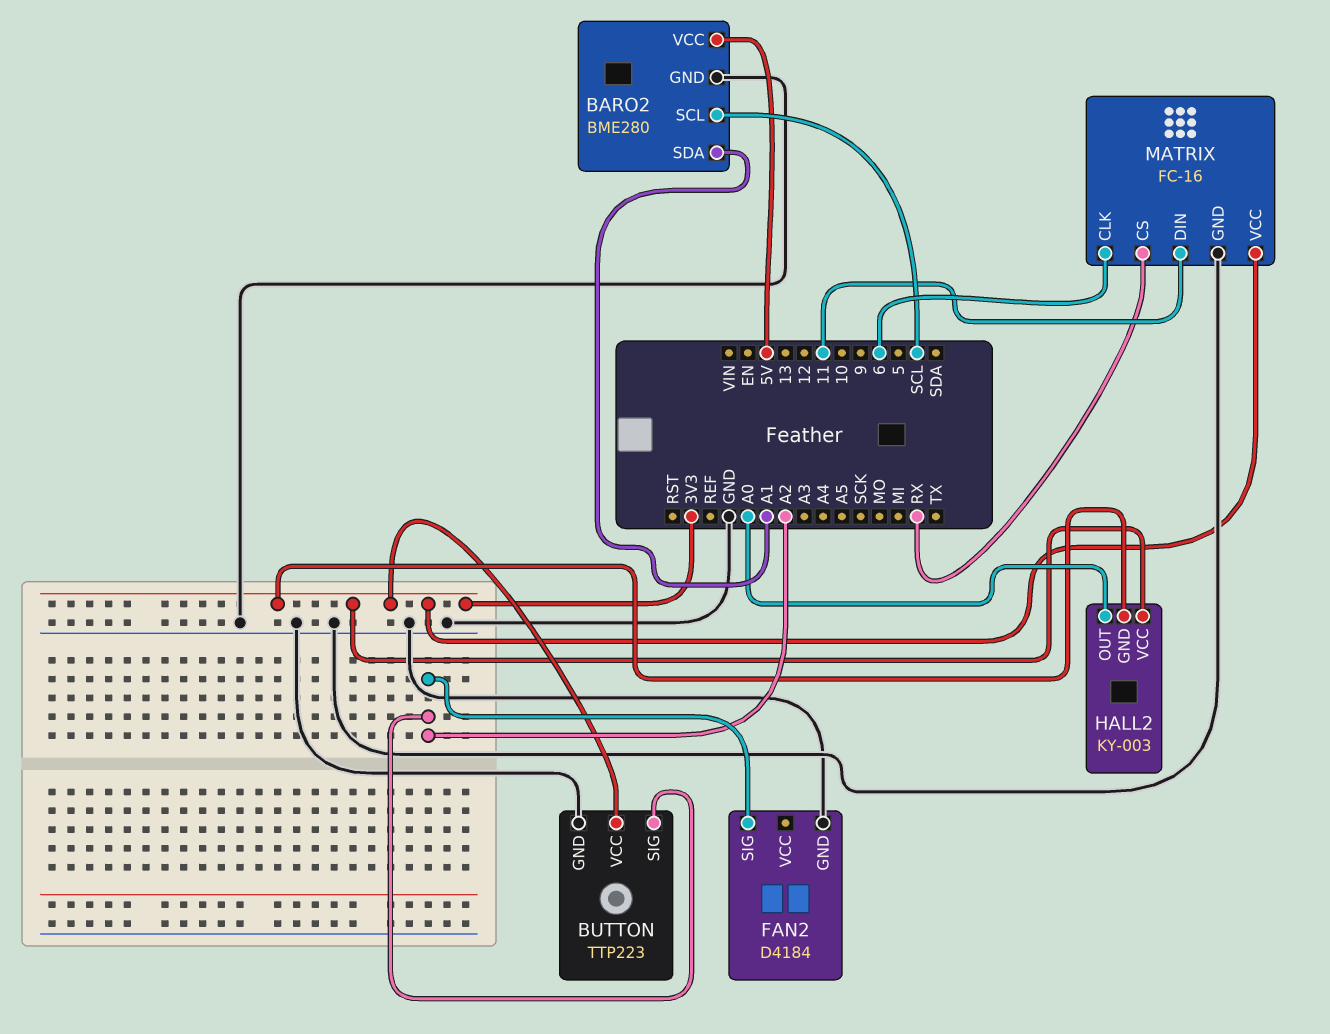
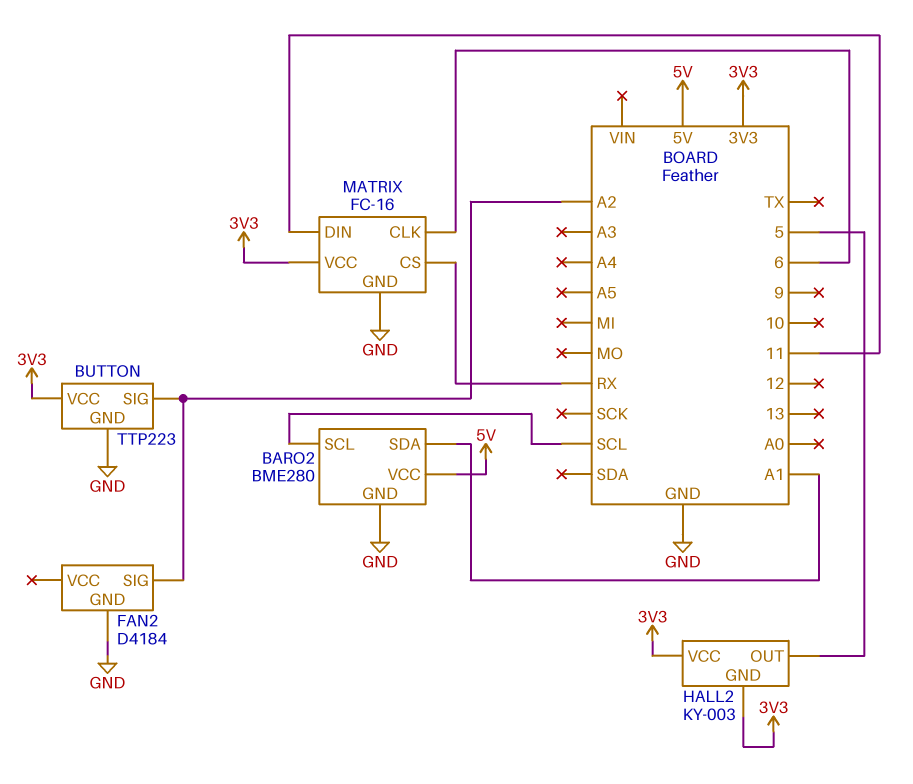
HALL2 pin OUT: A0 -> 5

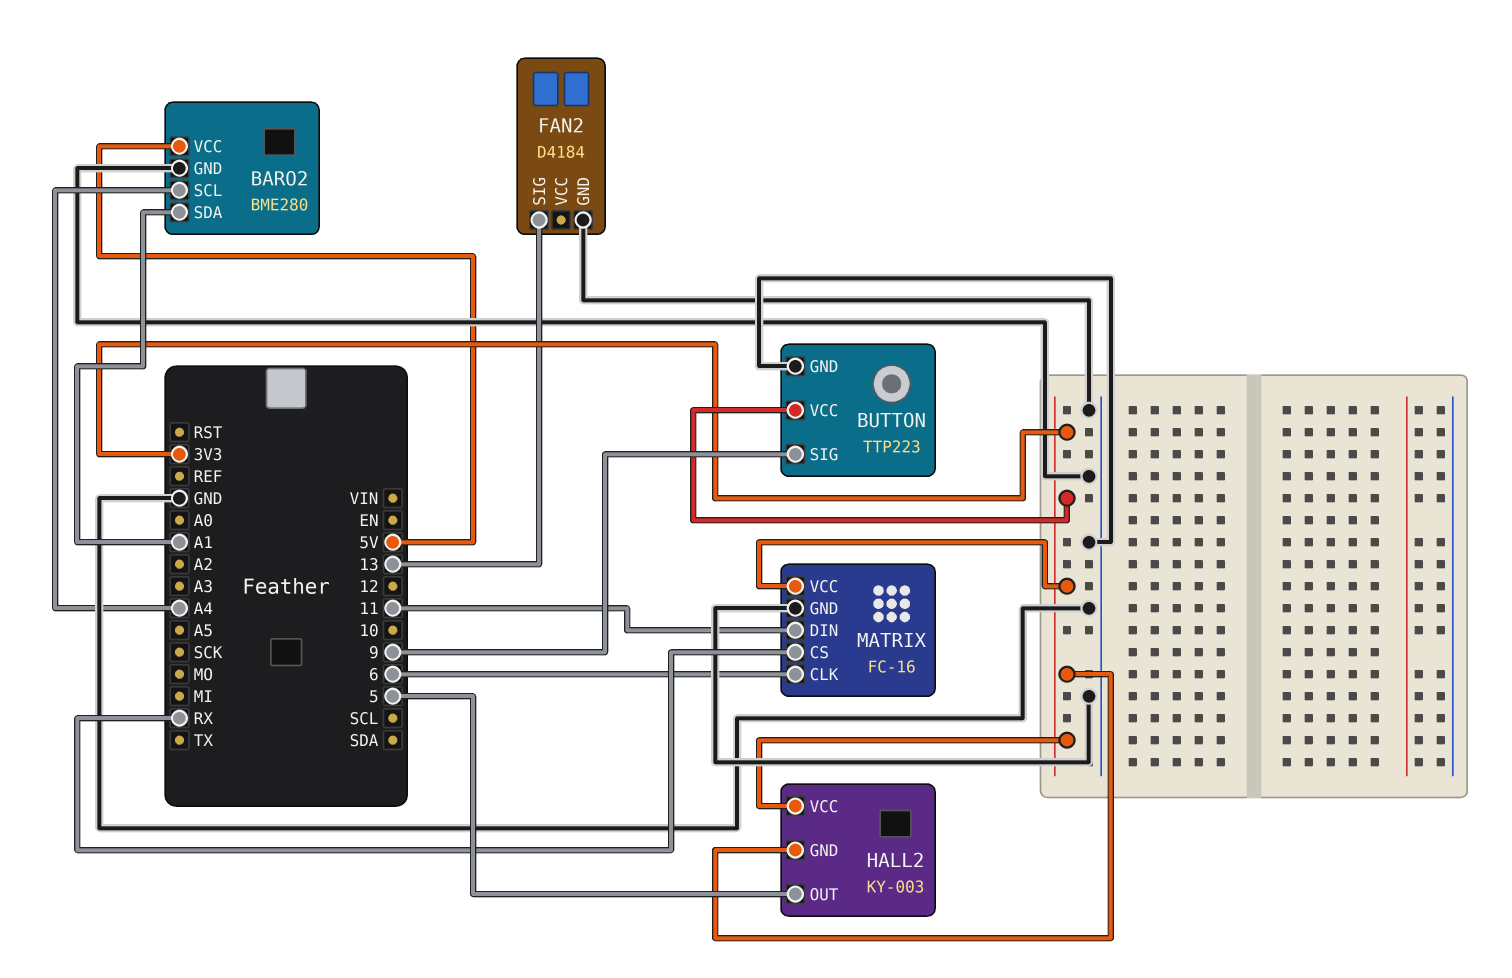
BARO2 pin SCL: SCL -> A4
BUTTON pin SIG: A2 -> 9
FAN2 pin SIG: A2 -> 13

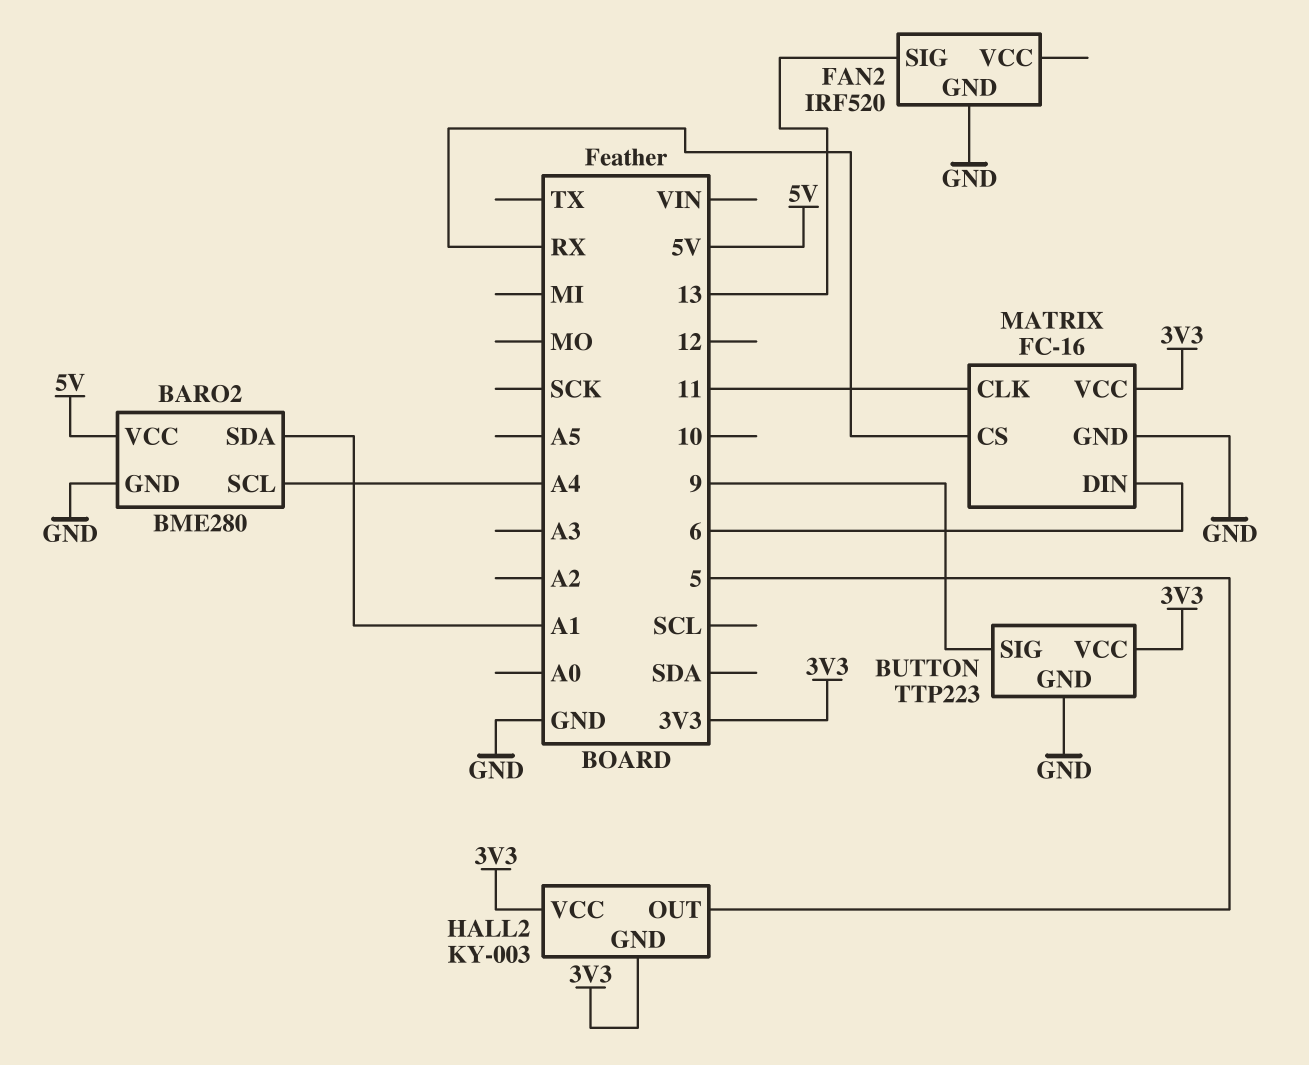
FAN2: D4184 -> IRF520
MATRIX pin CLK: 6 -> 11
MATRIX pin DIN: 11 -> 6

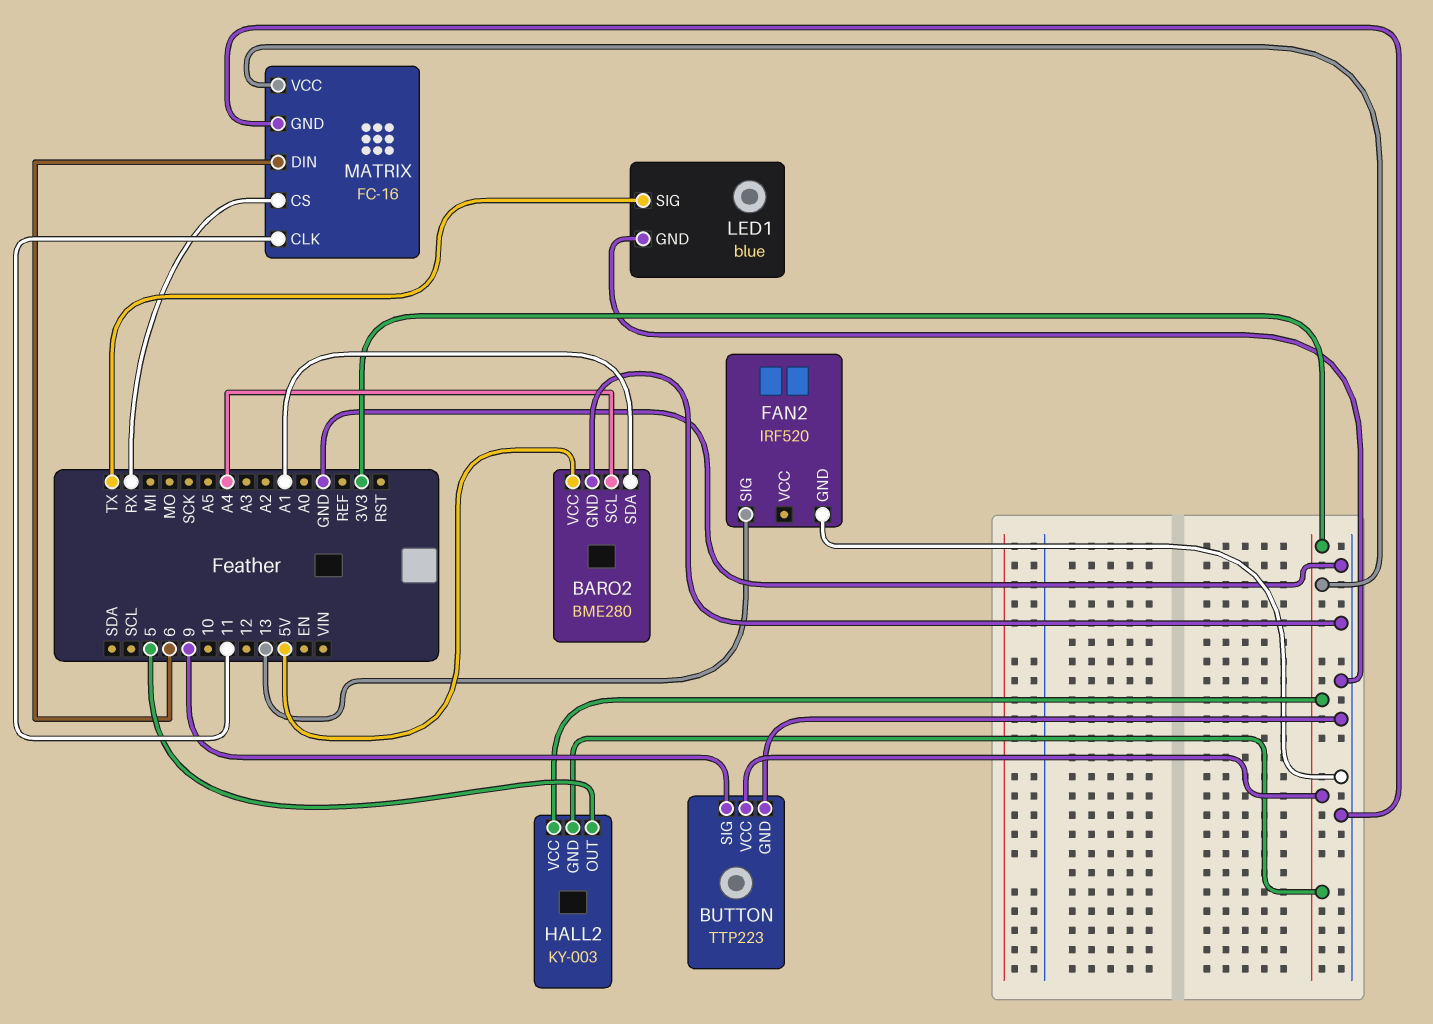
LED1: none -> blue
LED1 pin GND: none -> GND
LED1 pin SIG: none -> TX

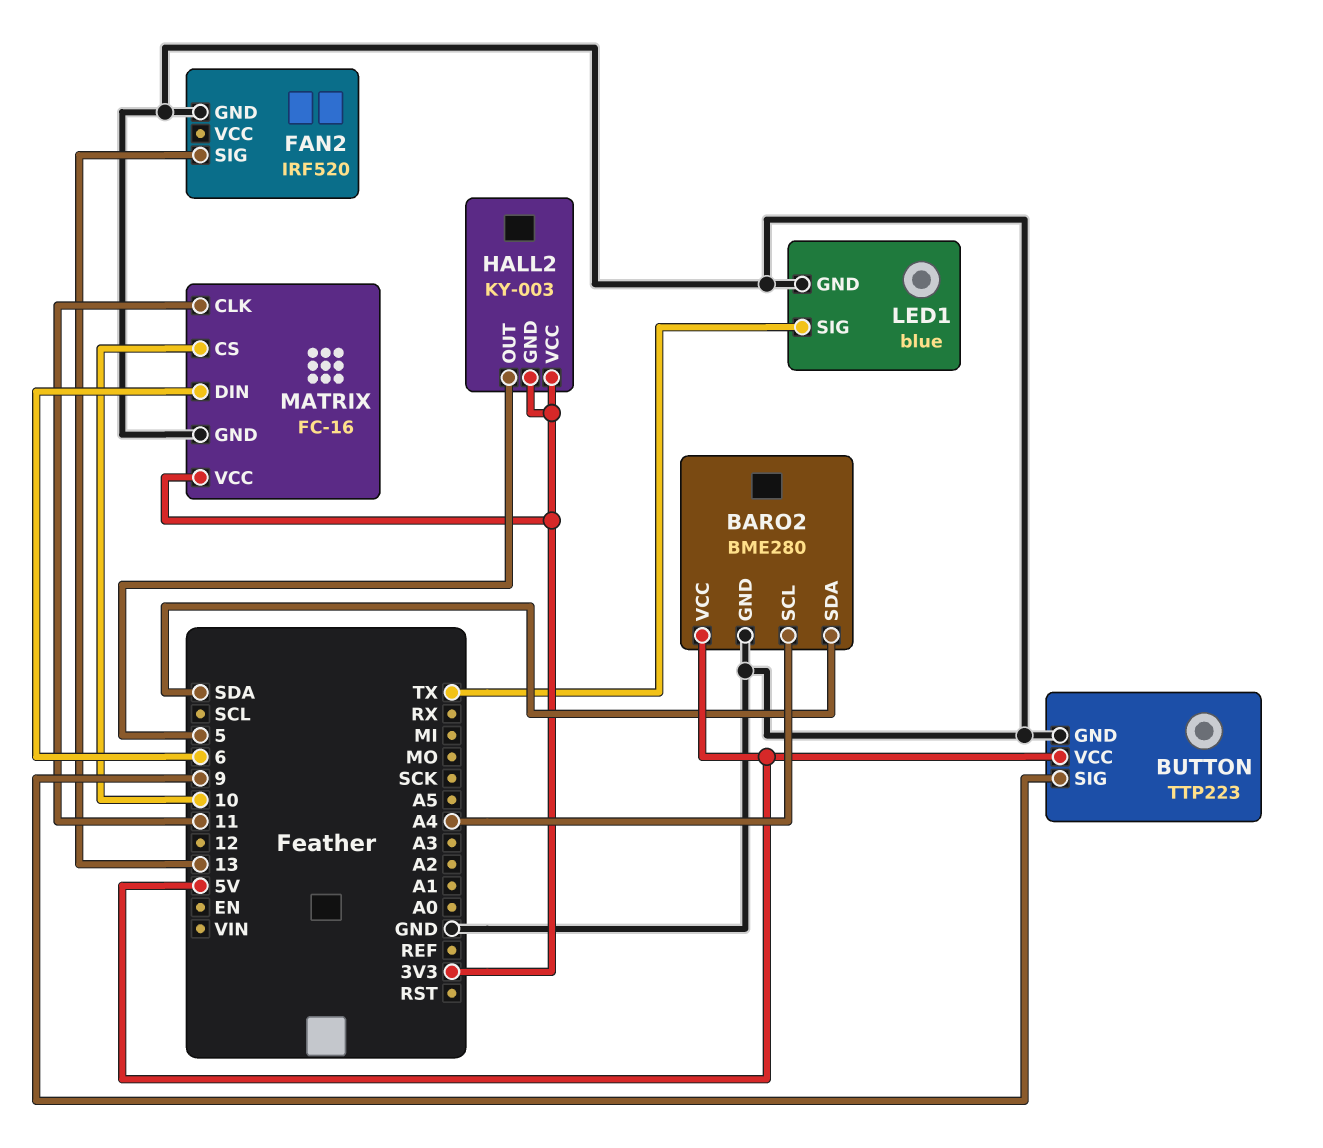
BARO2 pin SDA: A1 -> SDA
BUTTON pin VCC: 3V3 -> 5V
MATRIX pin CS: RX -> 10

